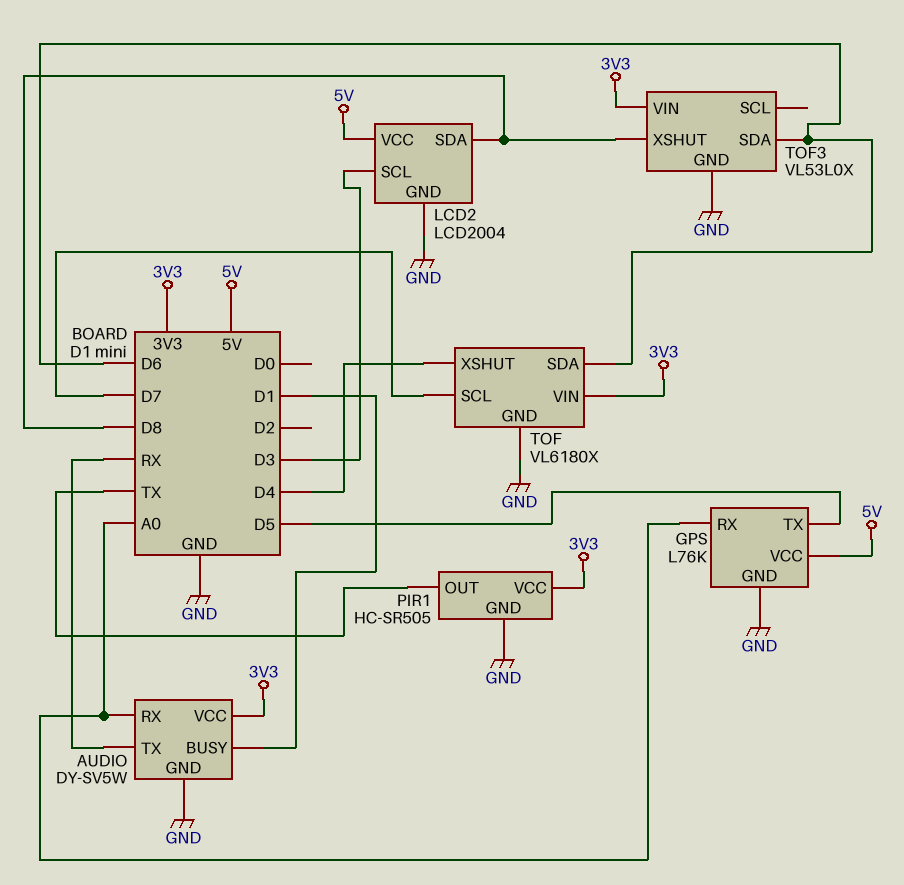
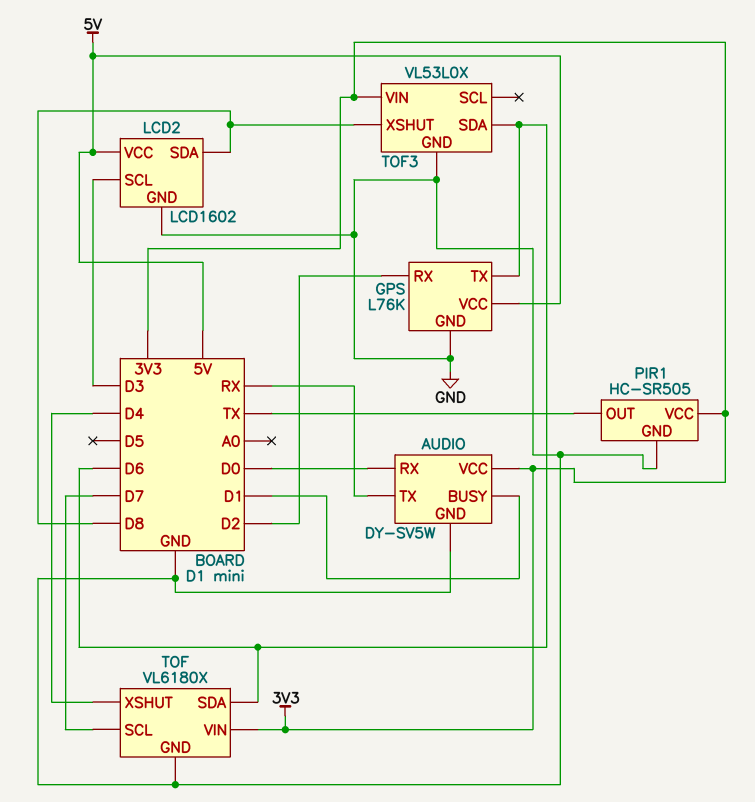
AUDIO pin RX: A0 -> D0
GPS pin RX: A0 -> D2
GPS pin TX: D5 -> D6
LCD2: LCD2004 -> LCD1602

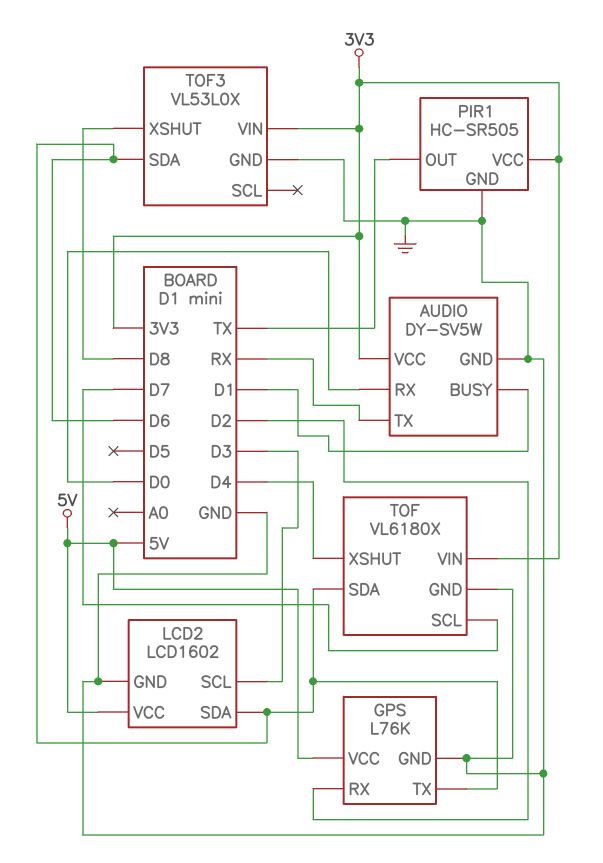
LCD2 pin SDA: D8 -> D6

